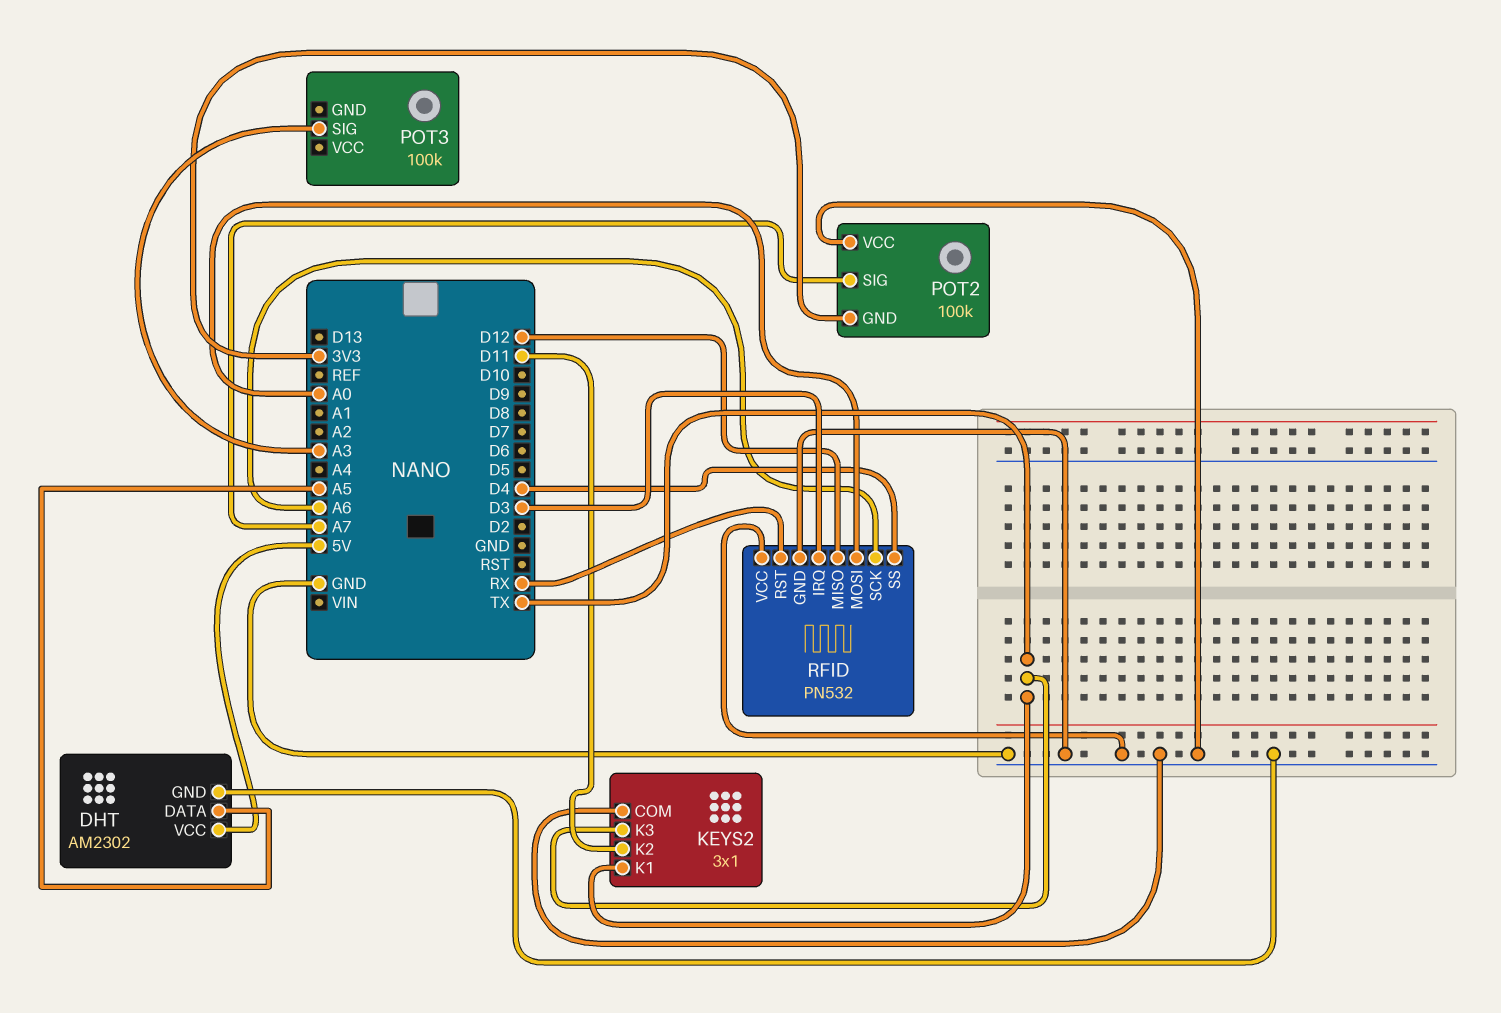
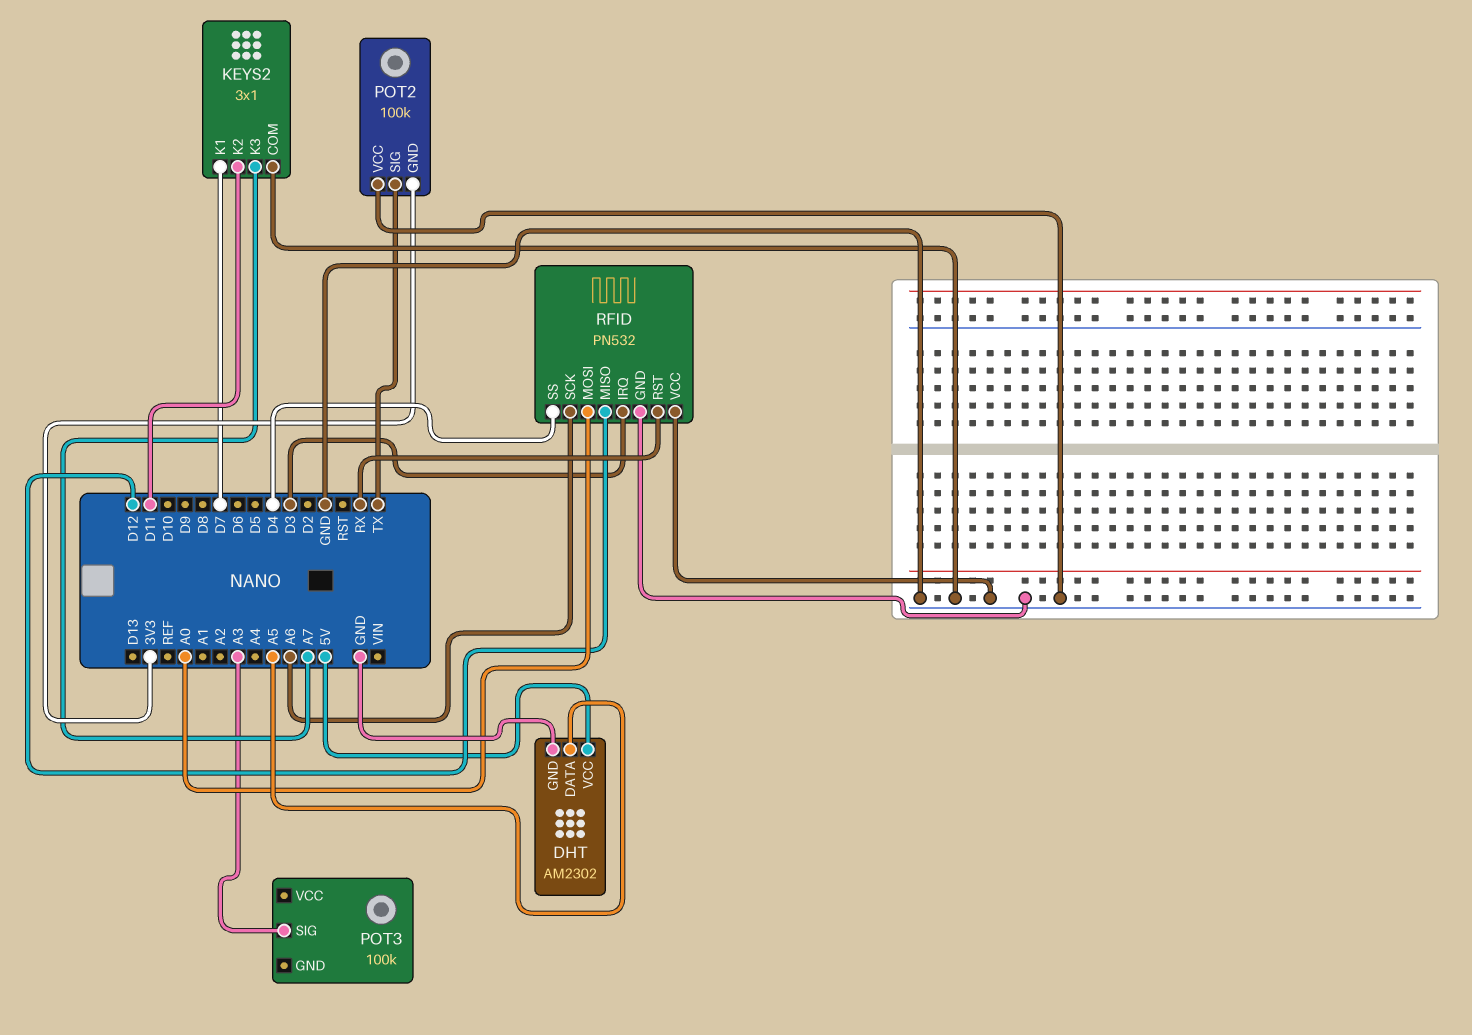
KEYS2 pin K1: TX -> D7
KEYS2 pin K3: TX -> A7
POT2 pin SIG: A7 -> TX

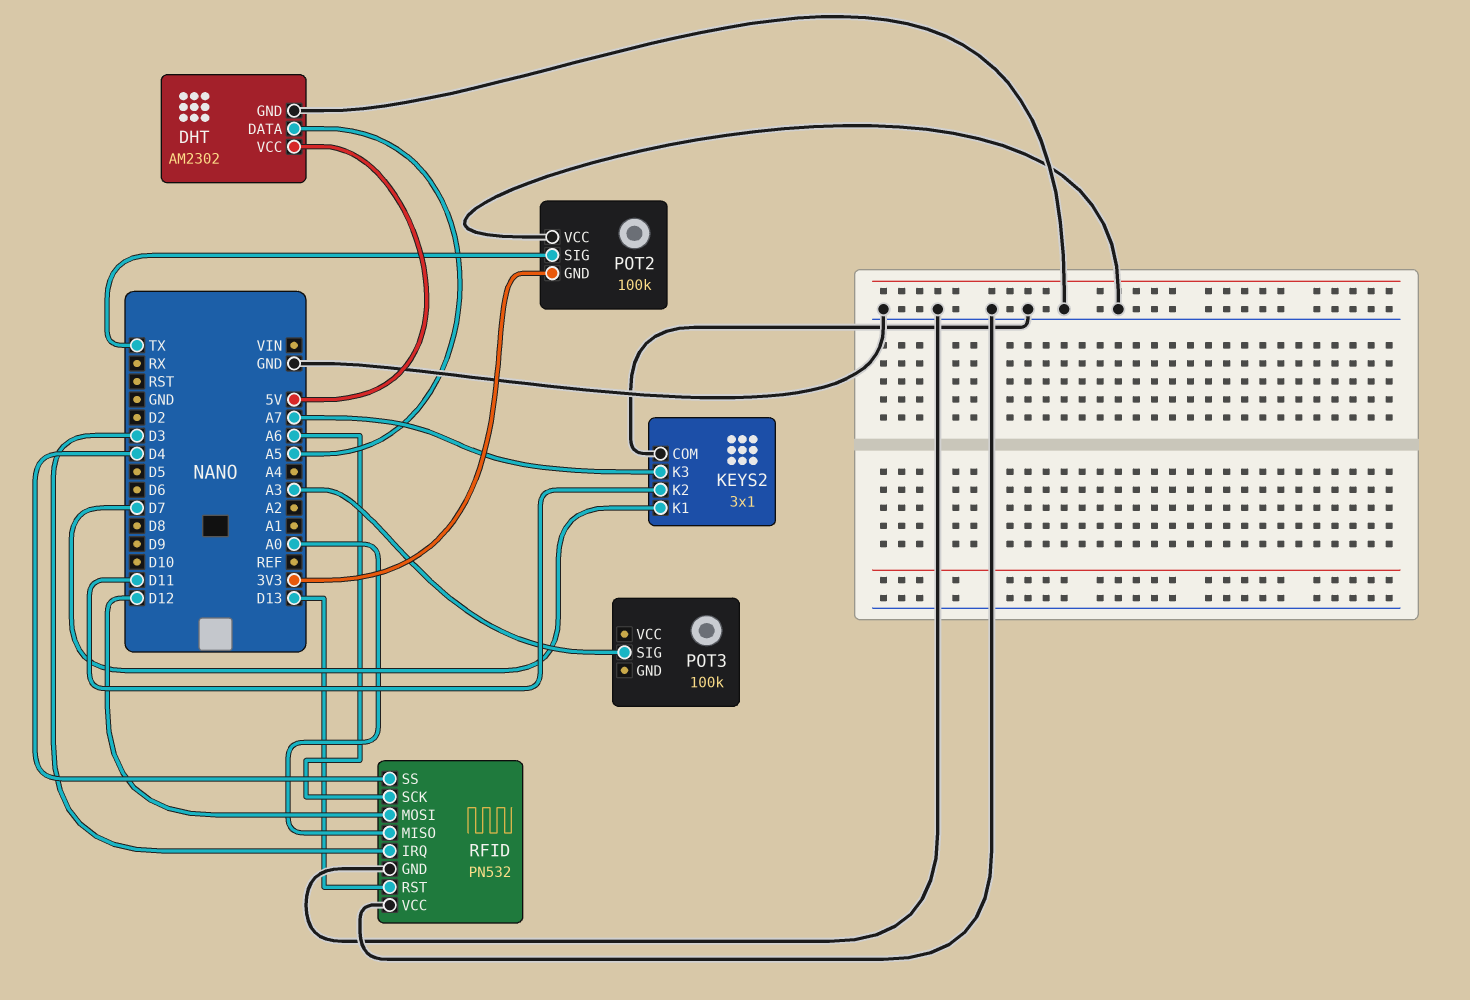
RFID pin MISO: D12 -> A0
RFID pin MOSI: A0 -> D12
RFID pin RST: RX -> D13

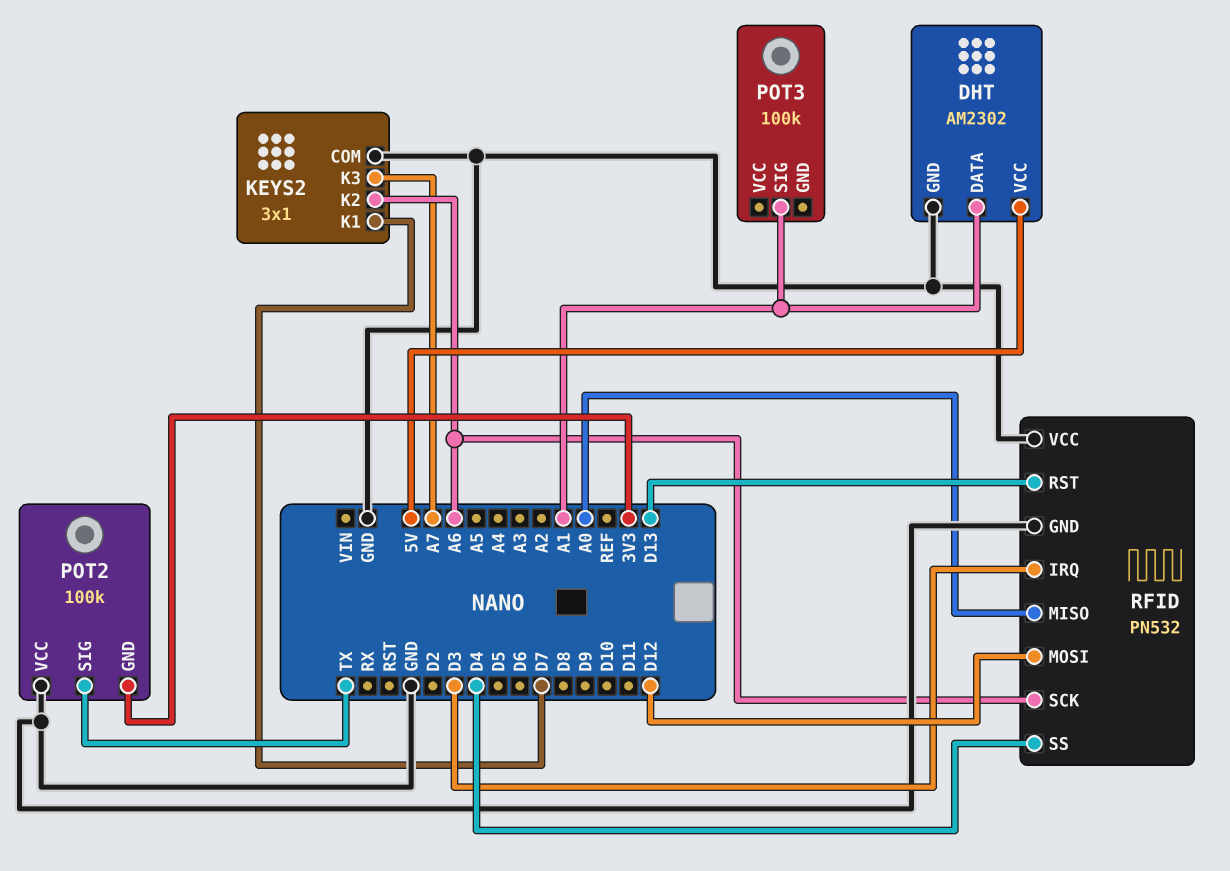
DHT pin DATA: A5 -> A1
KEYS2 pin K2: D11 -> A6
POT3 pin SIG: A3 -> A1

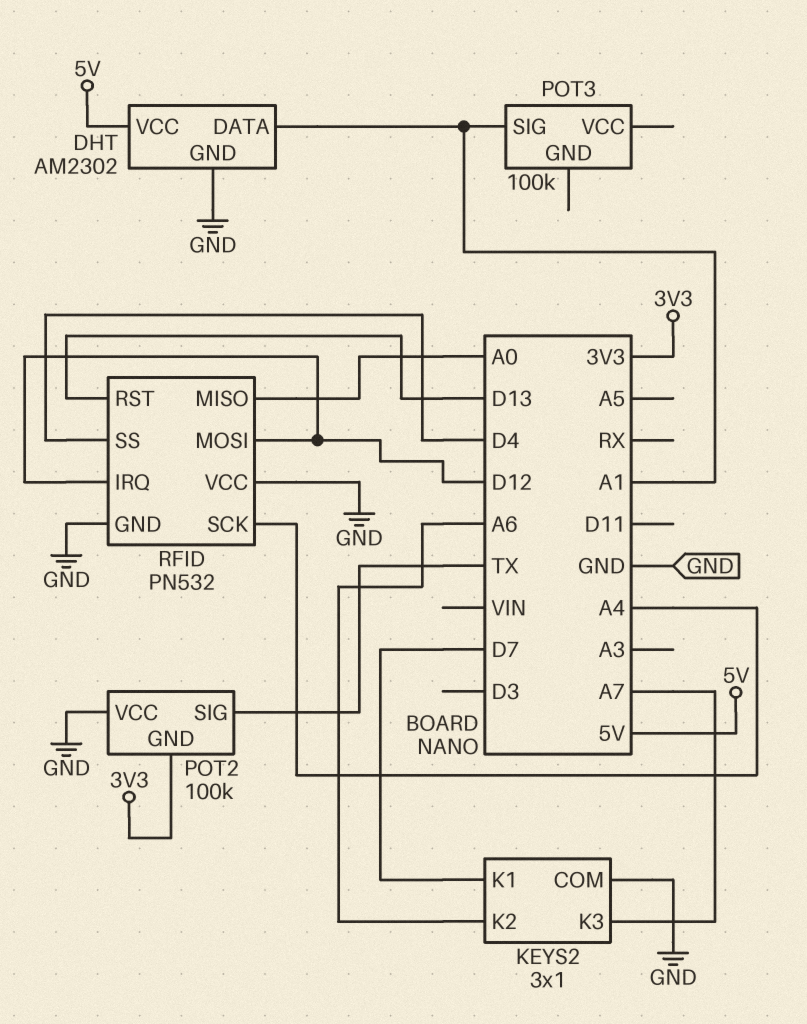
RFID pin IRQ: D3 -> D12
RFID pin SCK: A6 -> A4

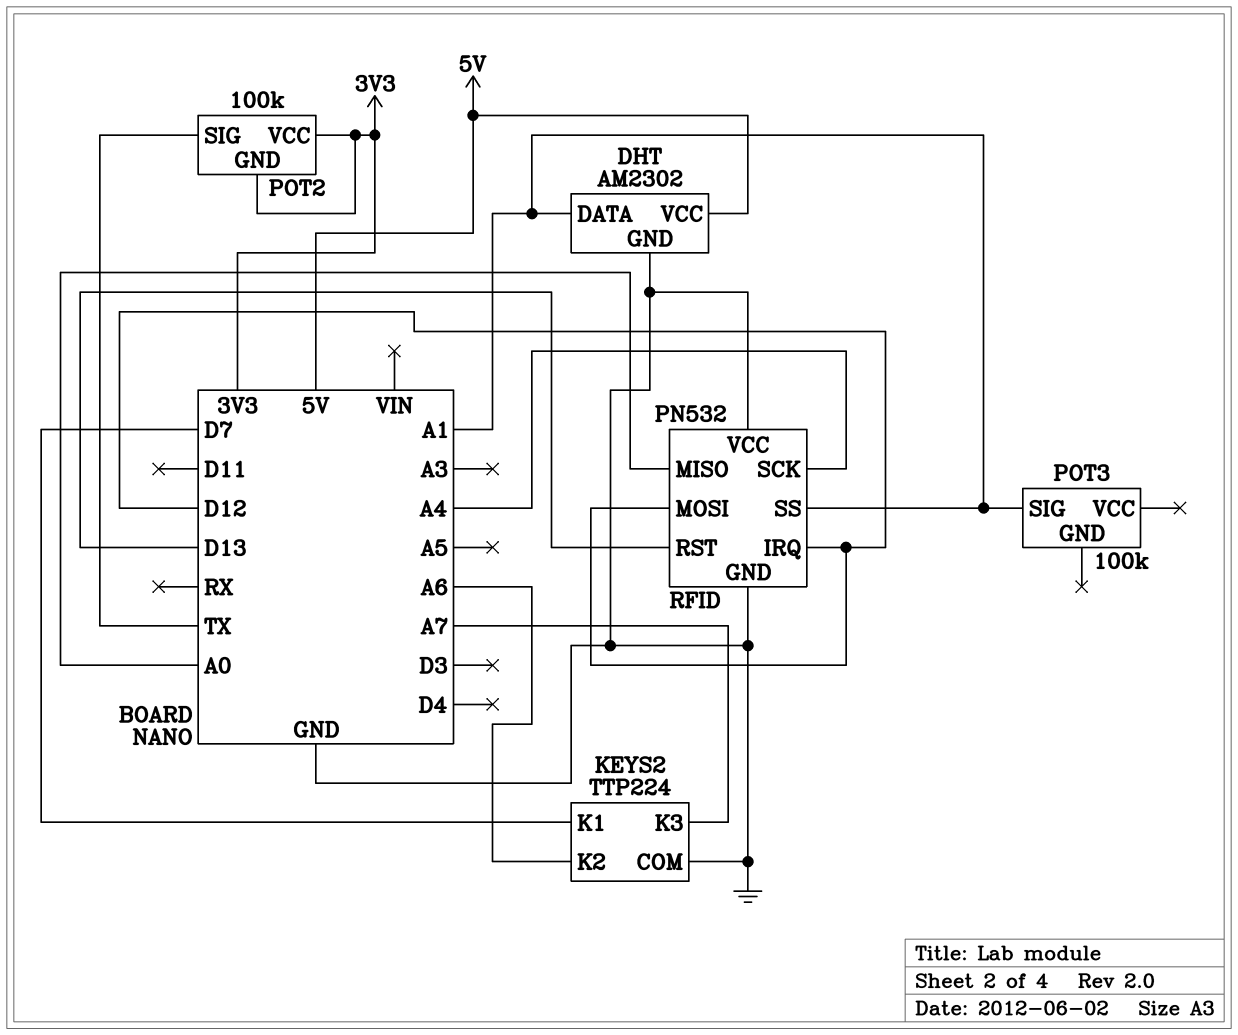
KEYS2: 3x1 -> TTP224
POT2 pin VCC: GND -> 3V3
RFID pin SS: D4 -> A1

